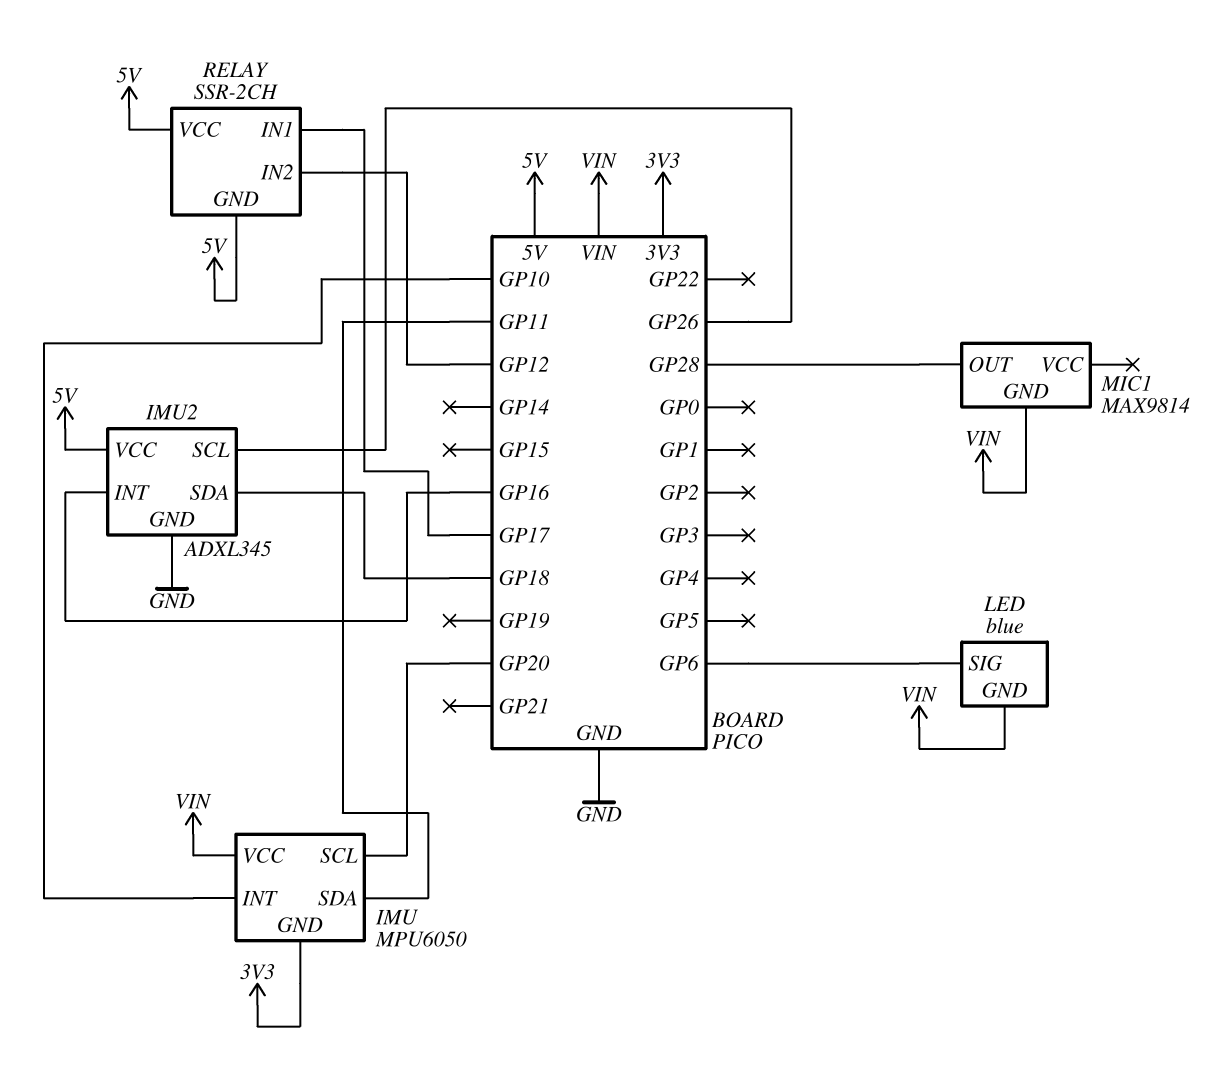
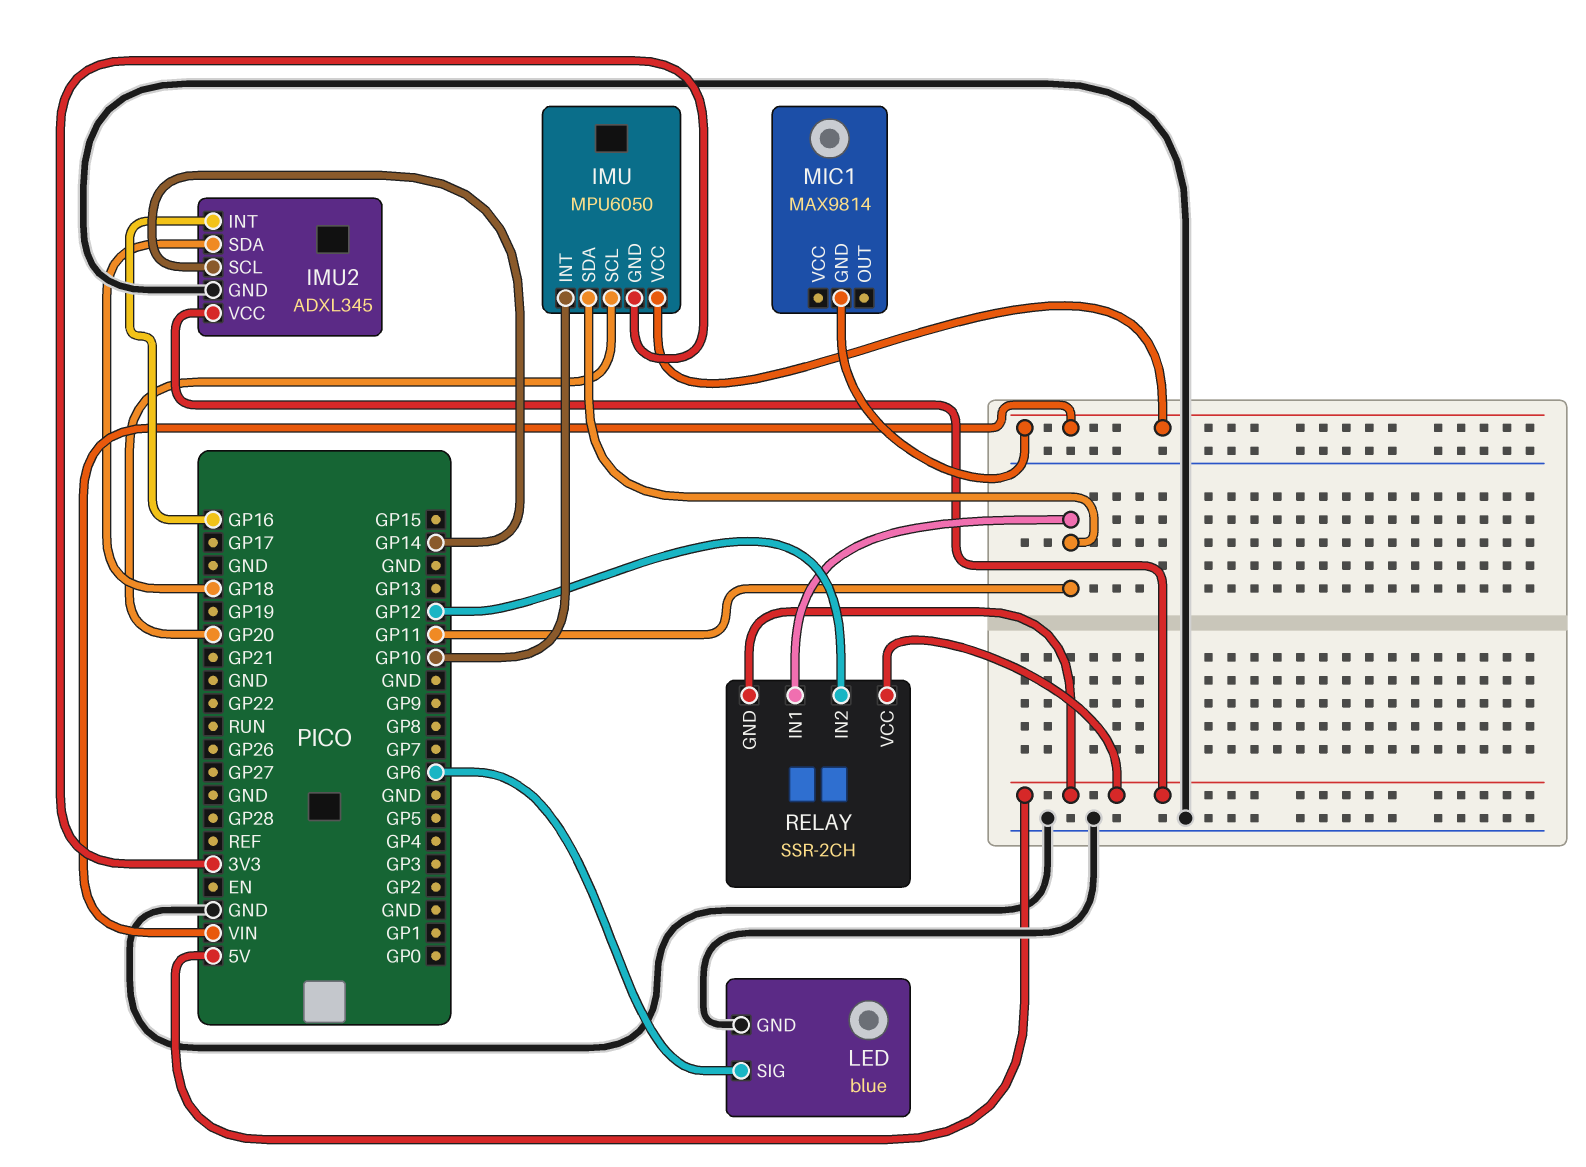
IMU2 pin SCL: GP26 -> GP14
LED pin GND: VIN -> GND
MIC1 pin OUT: GP28 -> none
RELAY pin IN1: GP17 -> GP11

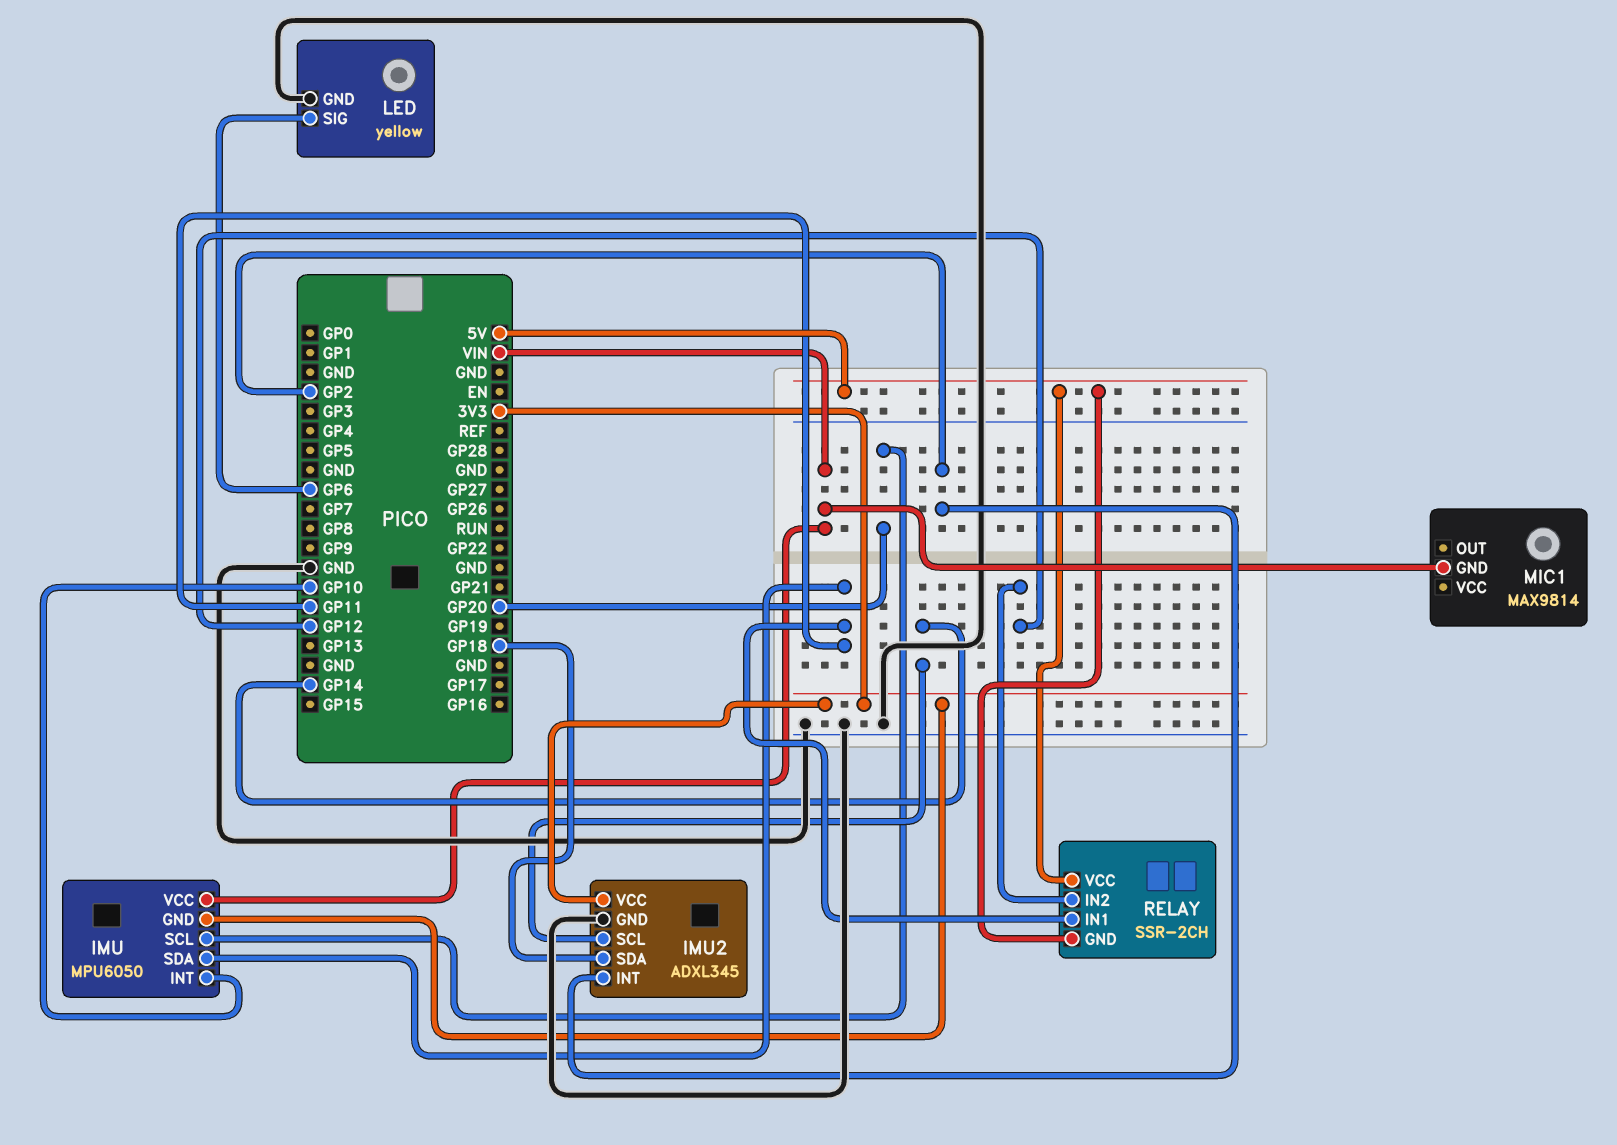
IMU2 pin INT: GP16 -> GP2
IMU2 pin VCC: 5V -> 3V3
LED: blue -> yellow

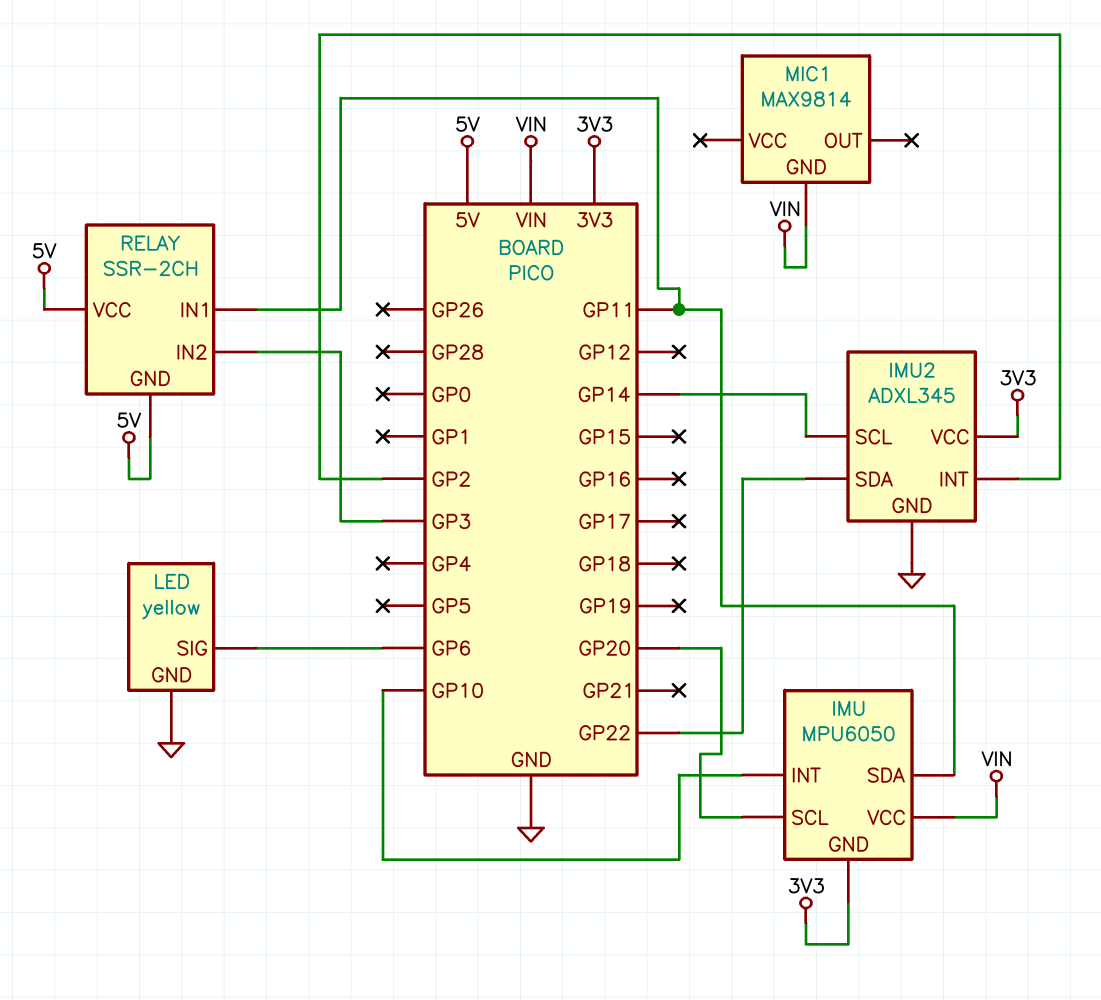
IMU2 pin SDA: GP18 -> GP22
RELAY pin IN2: GP12 -> GP3

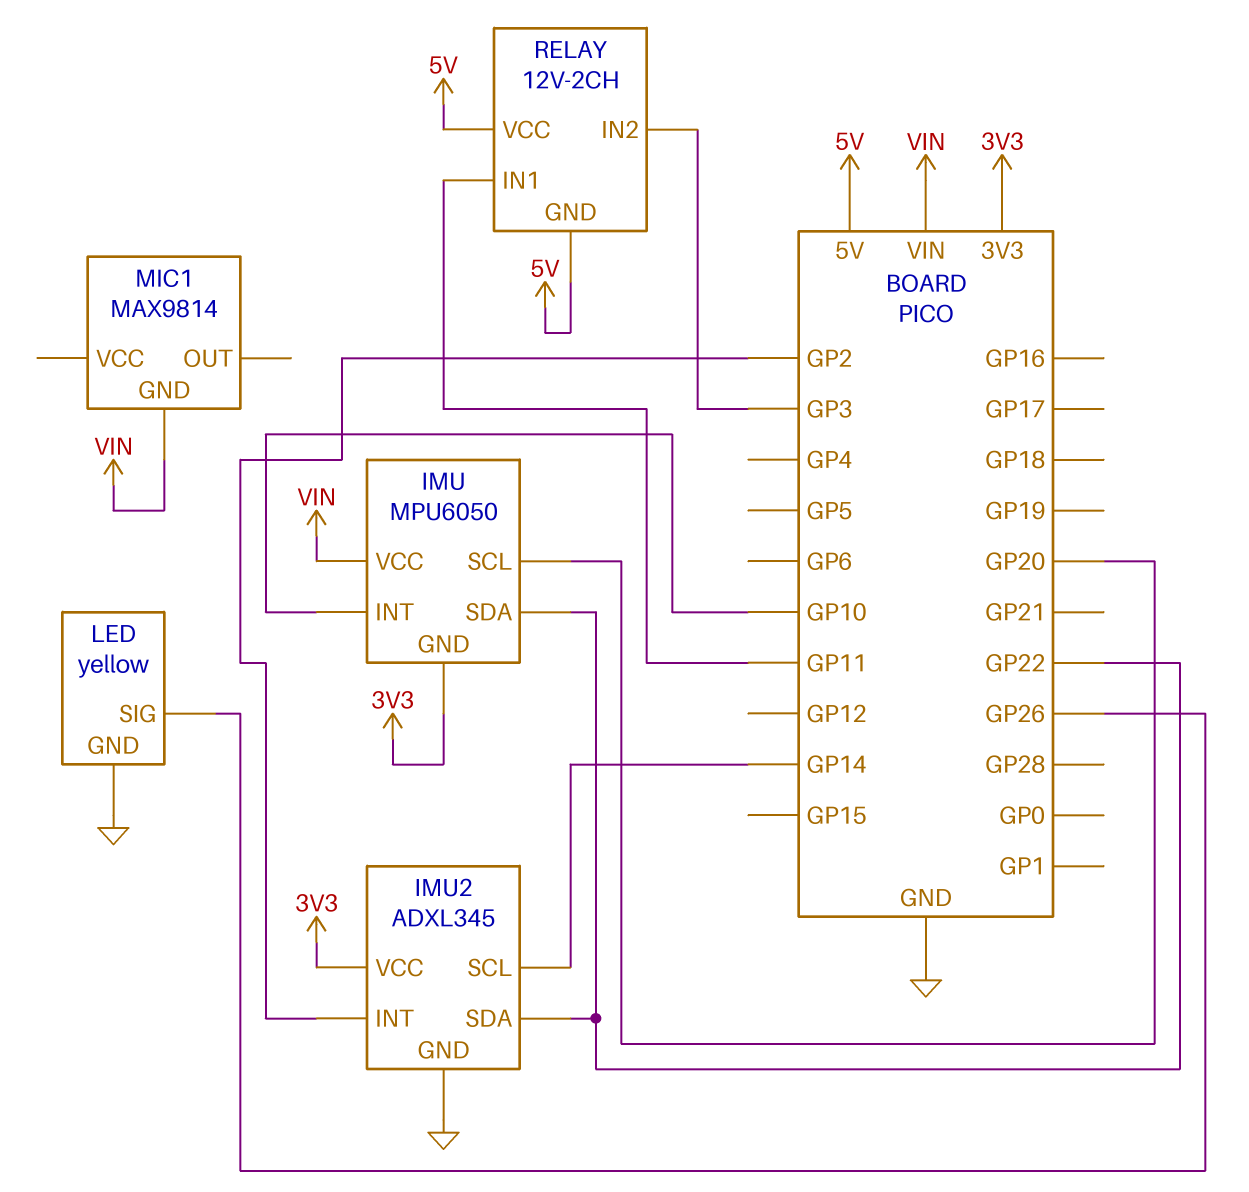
IMU pin SDA: GP11 -> GP22
LED pin SIG: GP6 -> GP26
RELAY: SSR-2CH -> 12V-2CH

